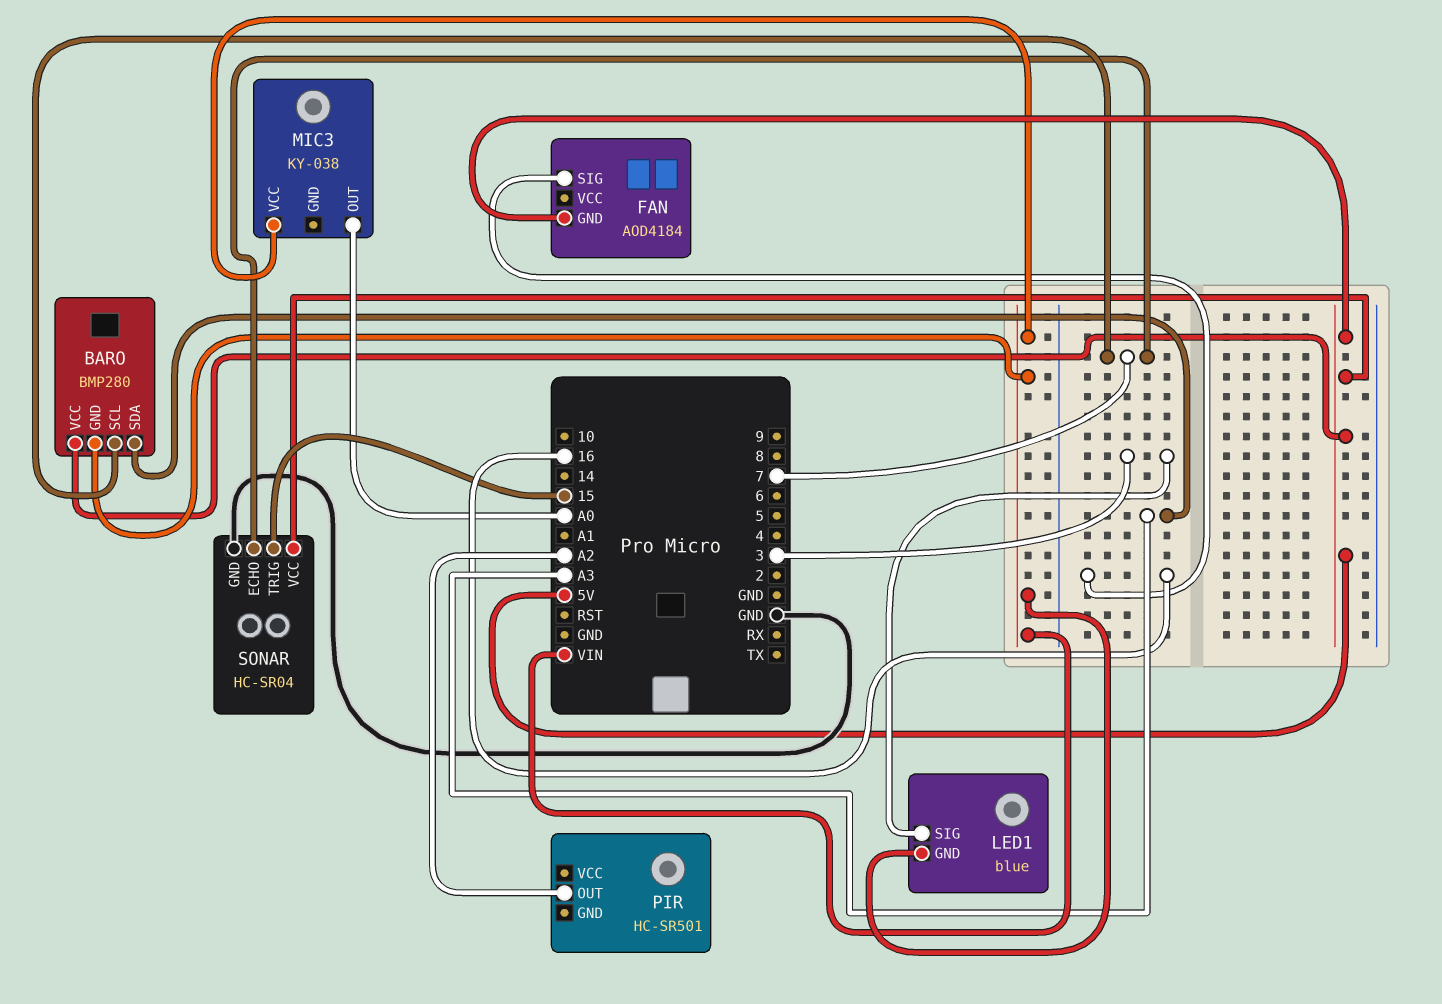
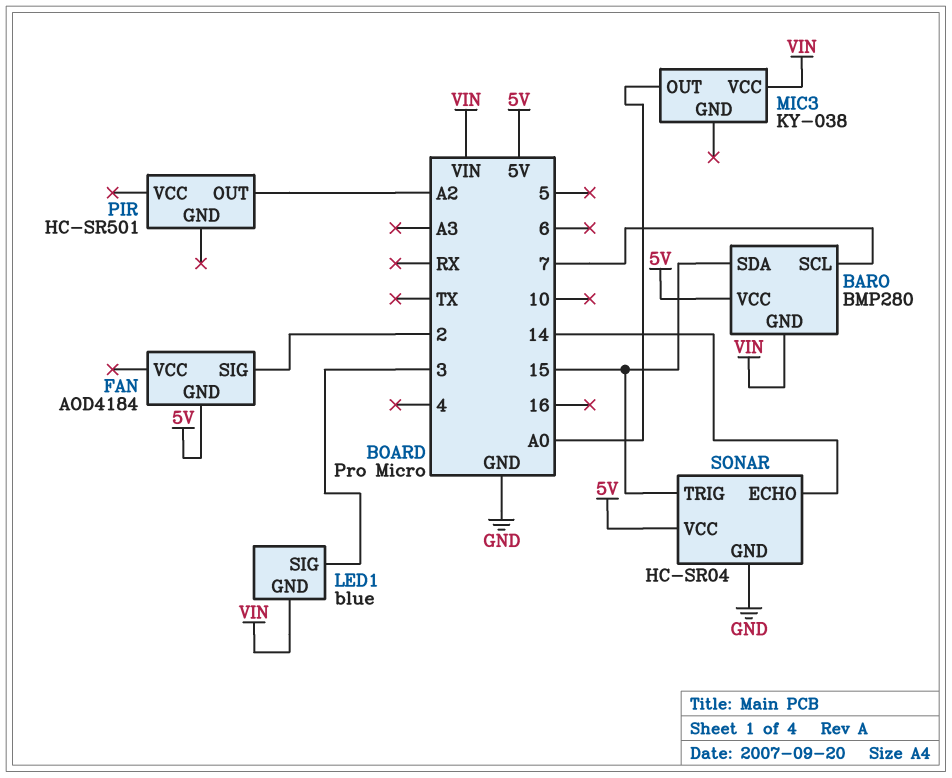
BARO pin SDA: A3 -> 15
FAN pin SIG: 16 -> 2
SONAR pin ECHO: 7 -> 14

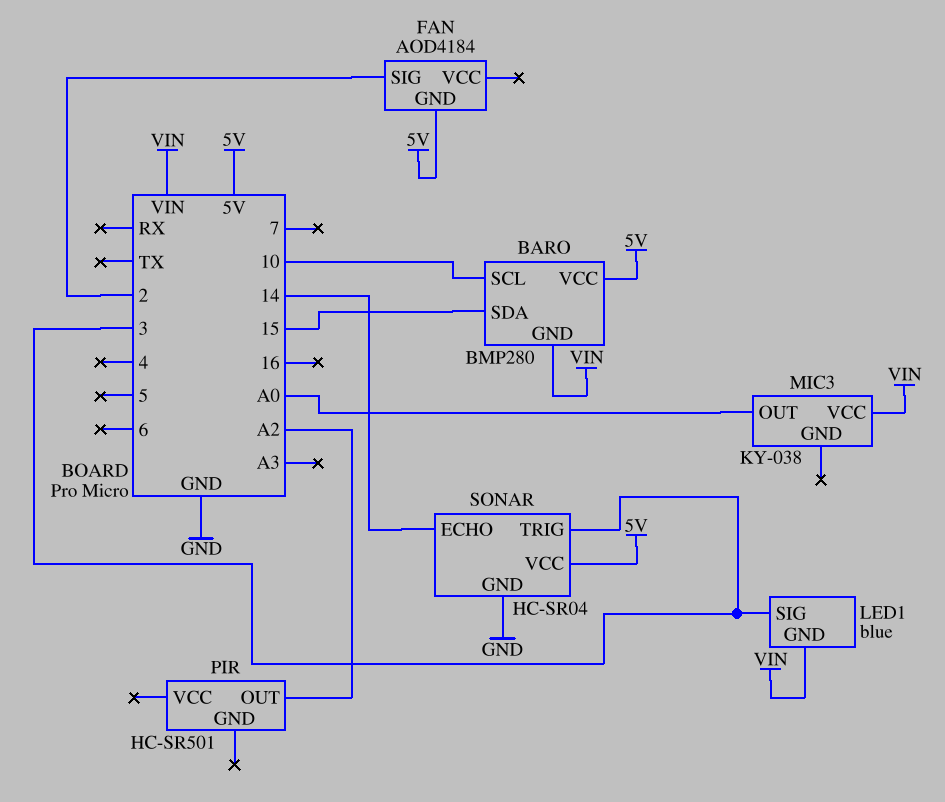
BARO pin SCL: 7 -> 10
SONAR pin TRIG: 15 -> 3

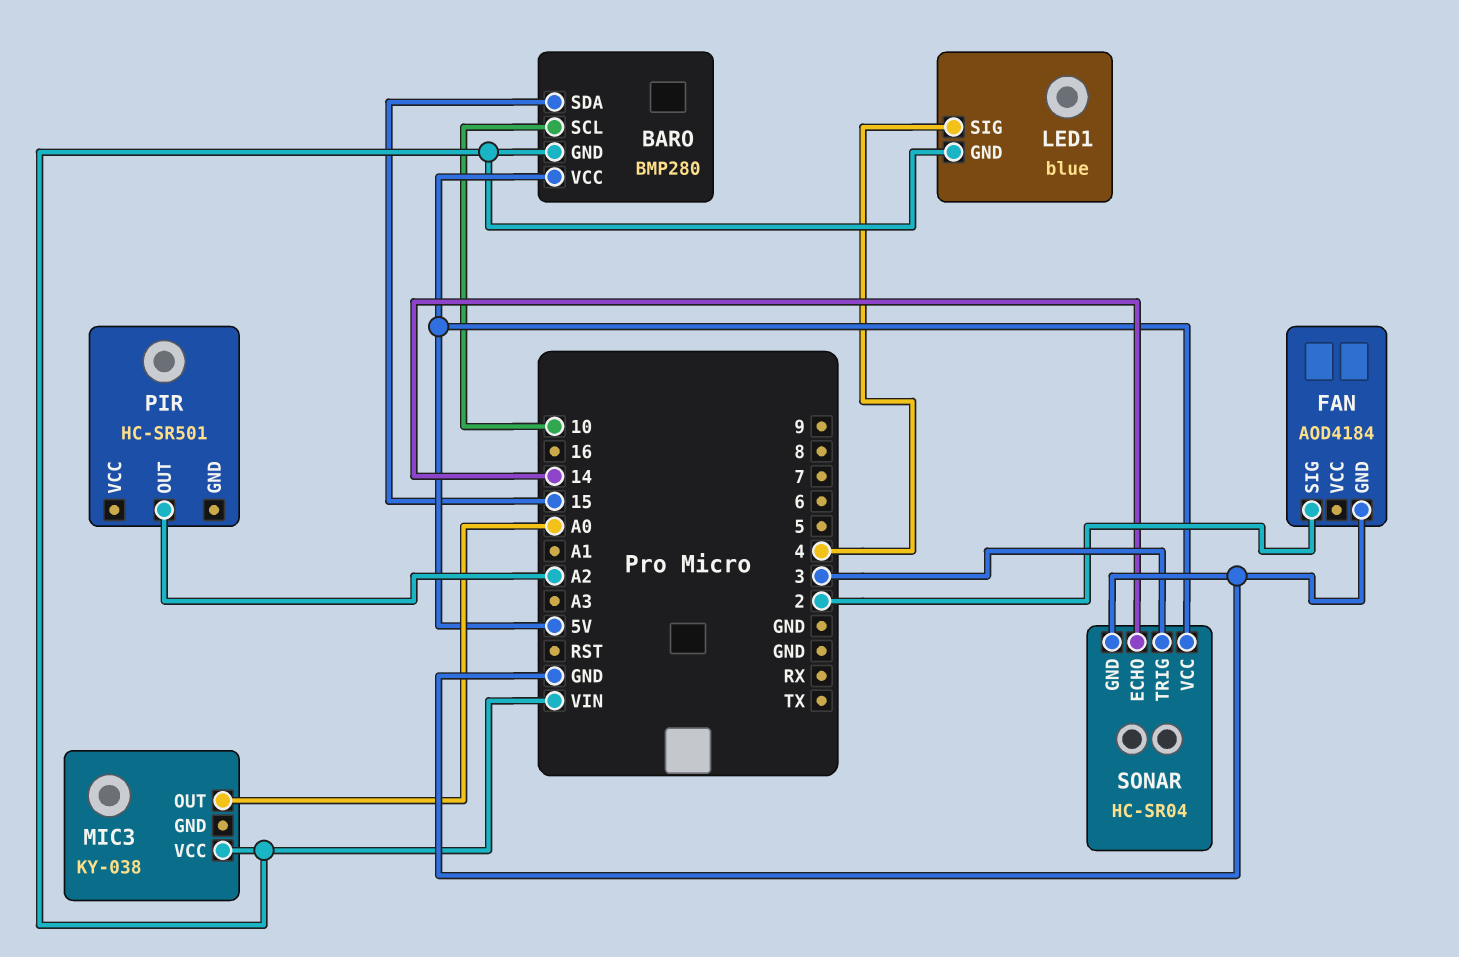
FAN pin GND: 5V -> GND
LED1 pin SIG: 3 -> 4

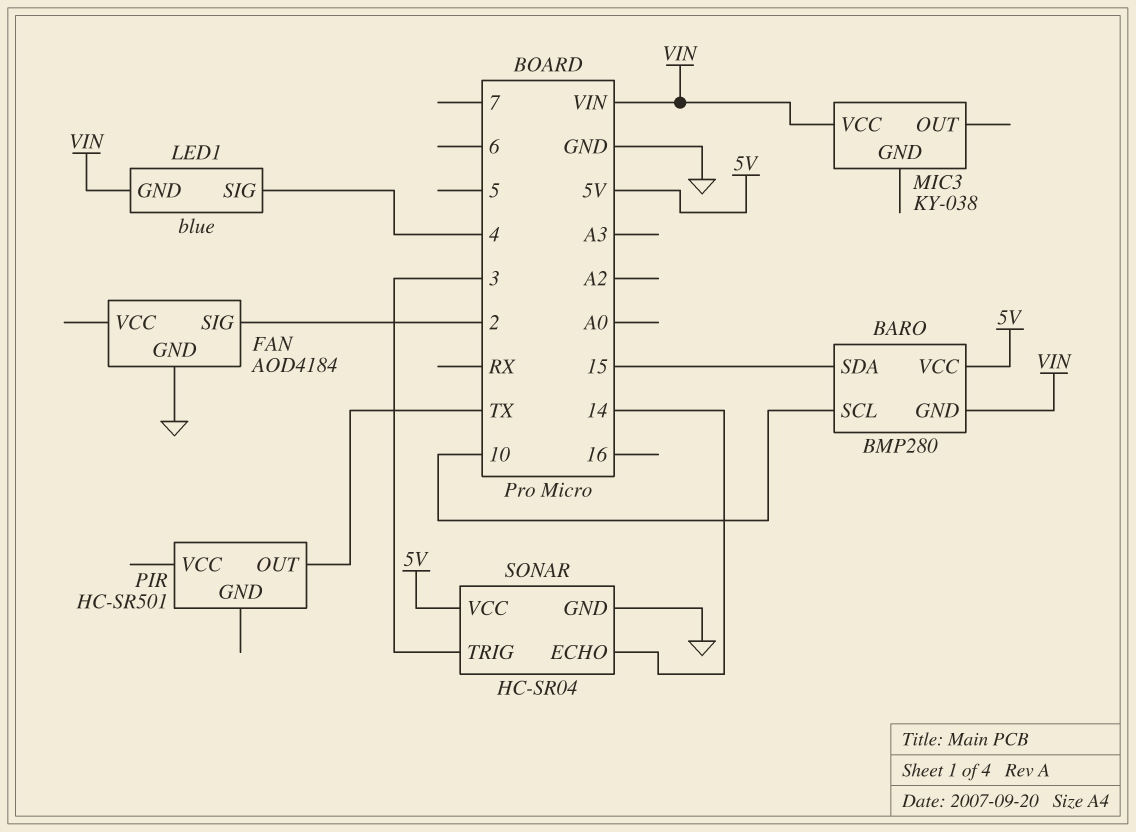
MIC3 pin OUT: A0 -> none
PIR pin OUT: A2 -> TX

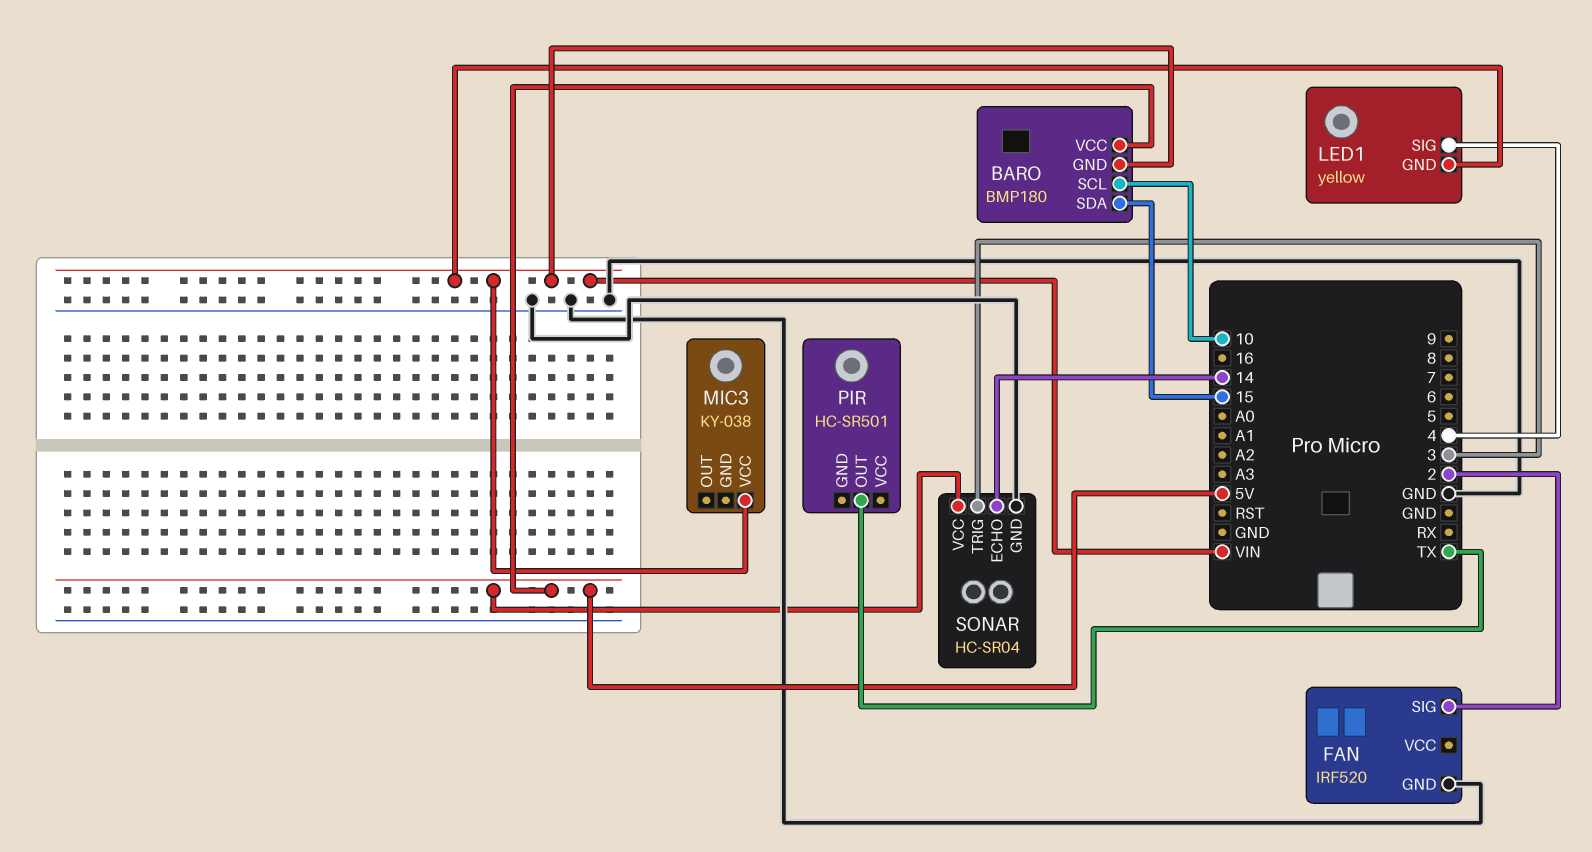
BARO: BMP280 -> BMP180
FAN: AOD4184 -> IRF520
LED1: blue -> yellow

